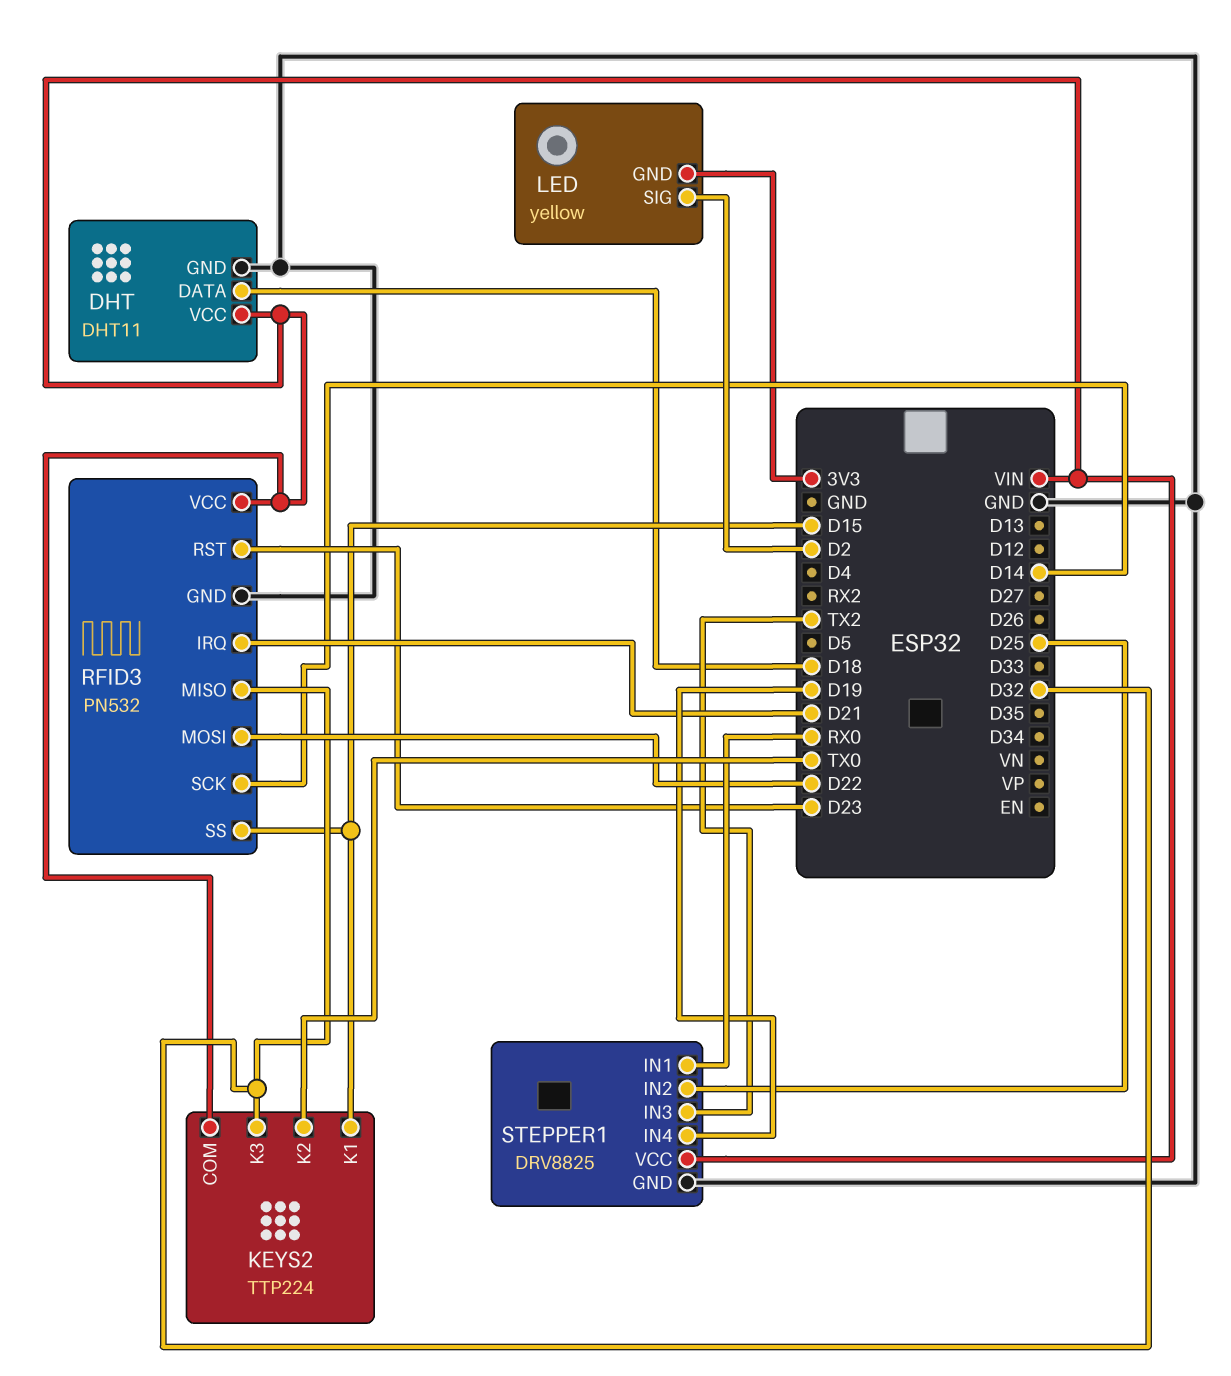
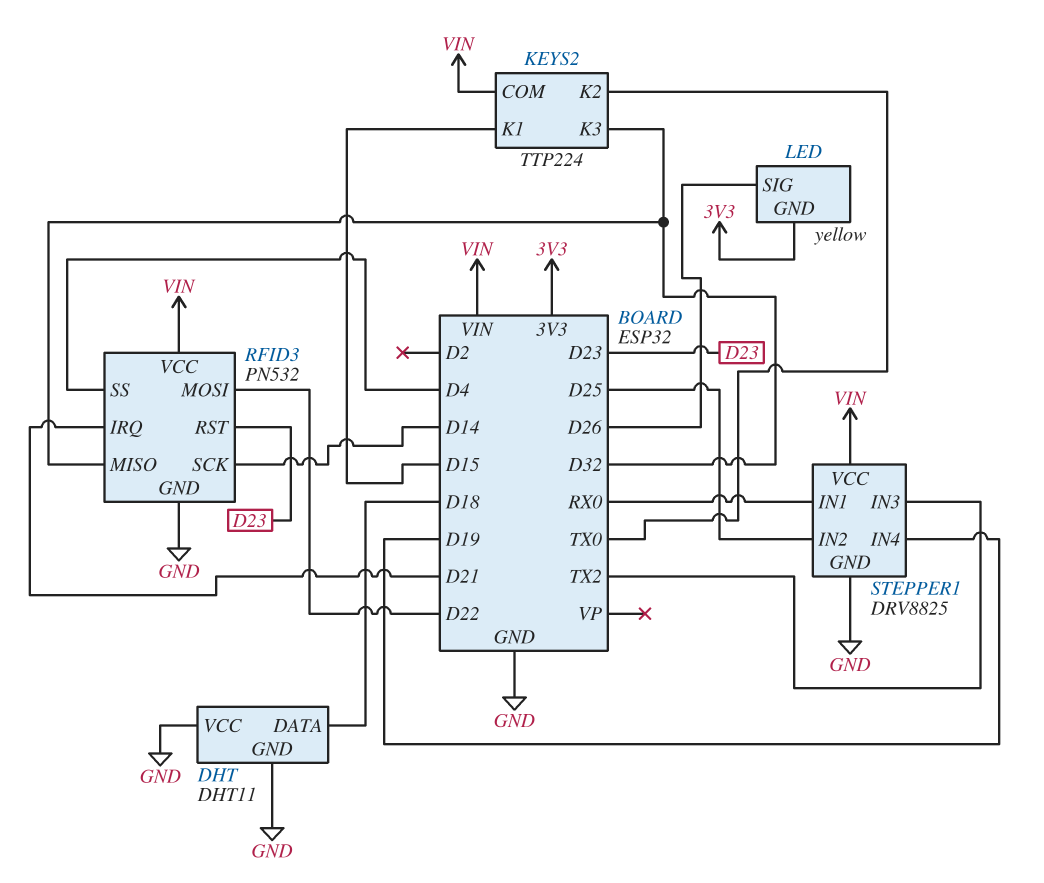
DHT pin VCC: VIN -> GND
LED pin SIG: D2 -> D26
RFID3 pin SS: D15 -> D4

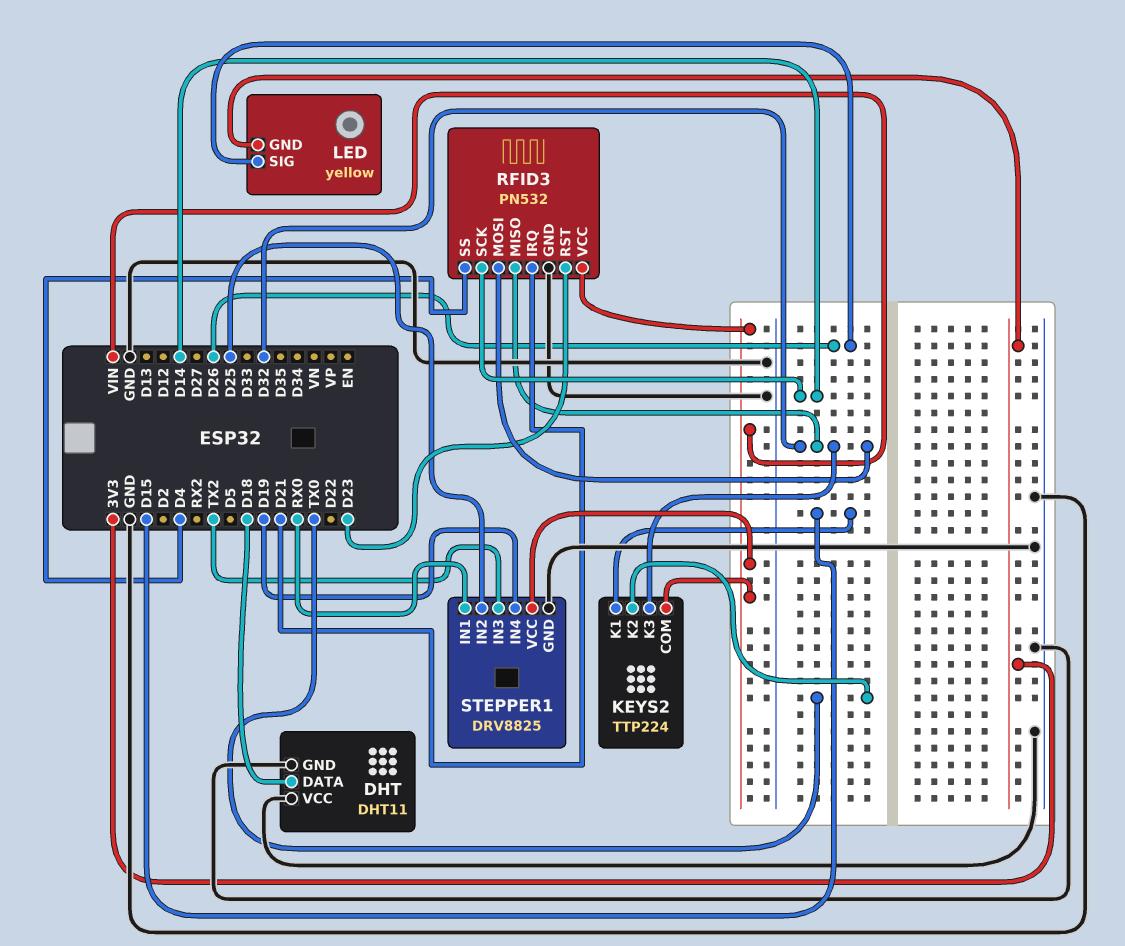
RFID3 pin MOSI: D22 -> D32

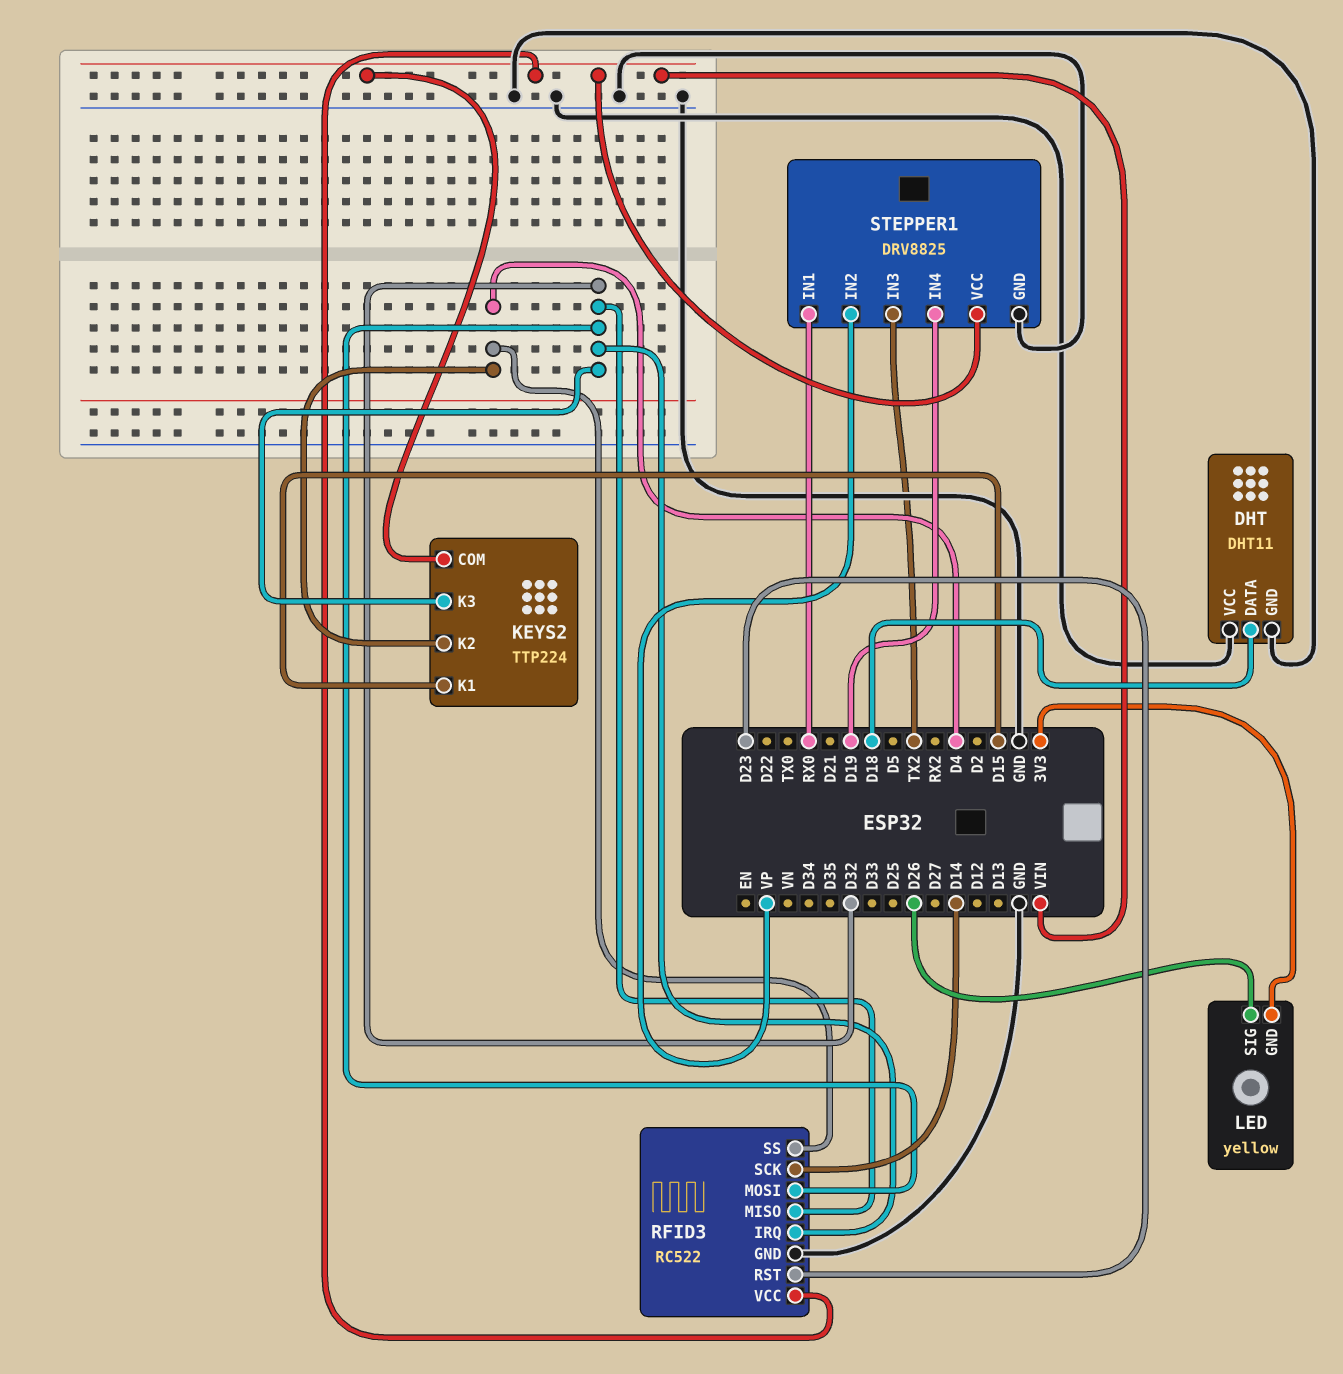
KEYS2 pin K2: TX0 -> D4
RFID3: PN532 -> RC522
RFID3 pin IRQ: D21 -> D32
STEPPER1 pin IN2: D25 -> VP

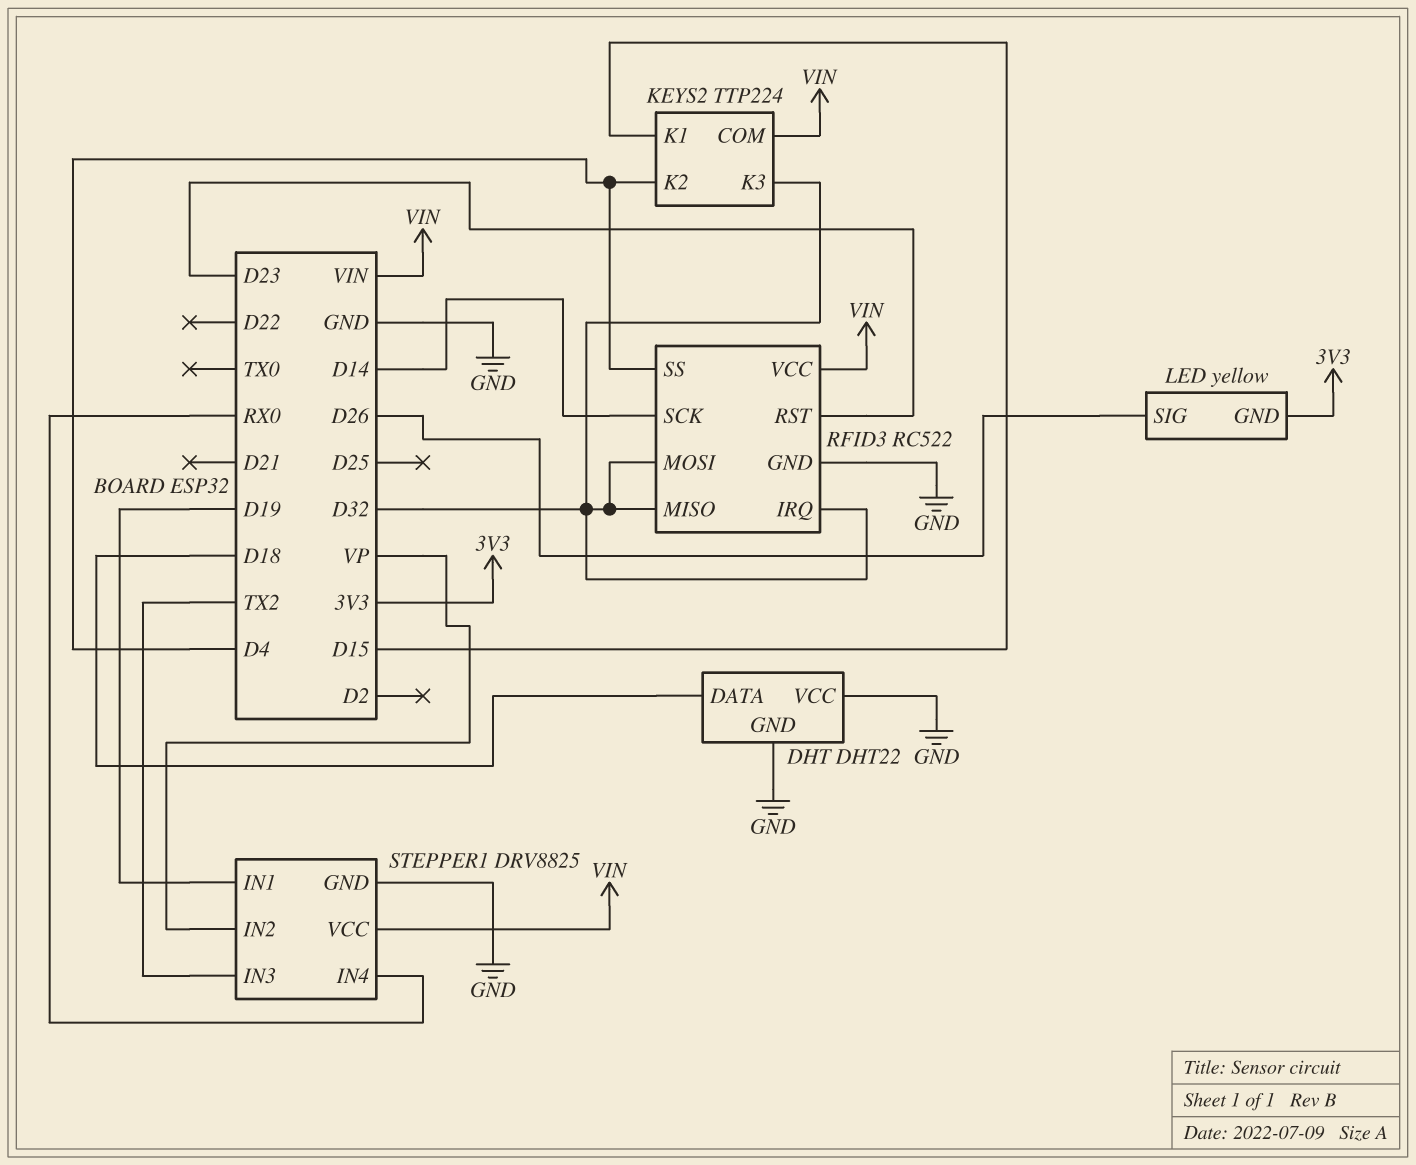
DHT: DHT11 -> DHT22
STEPPER1 pin IN1: RX0 -> D19
STEPPER1 pin IN4: D19 -> RX0

